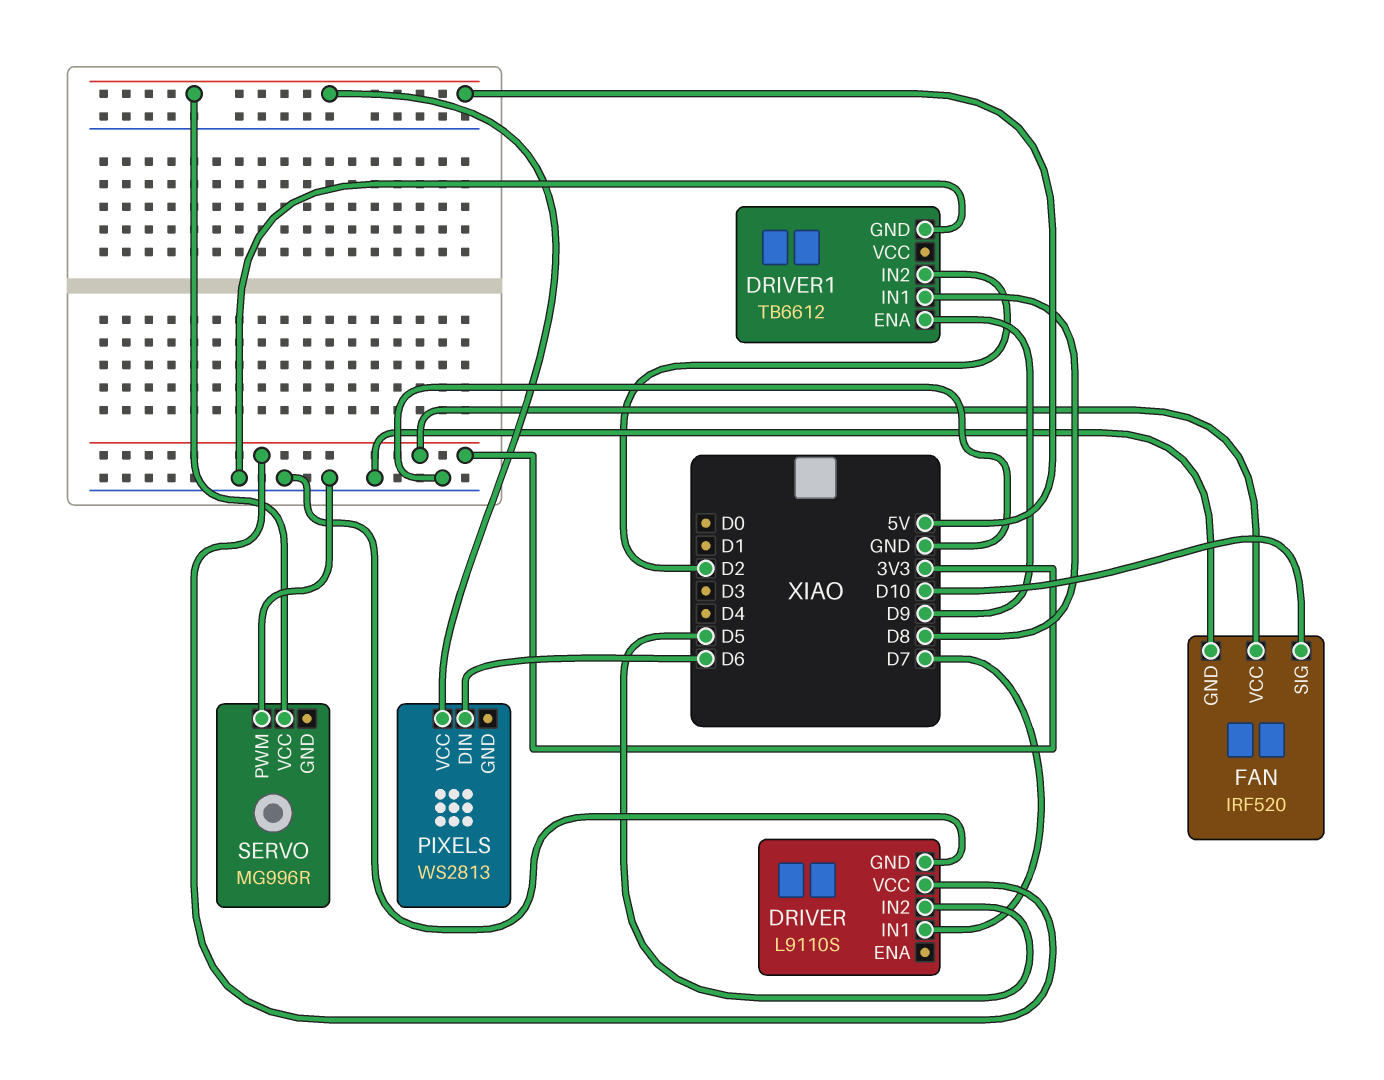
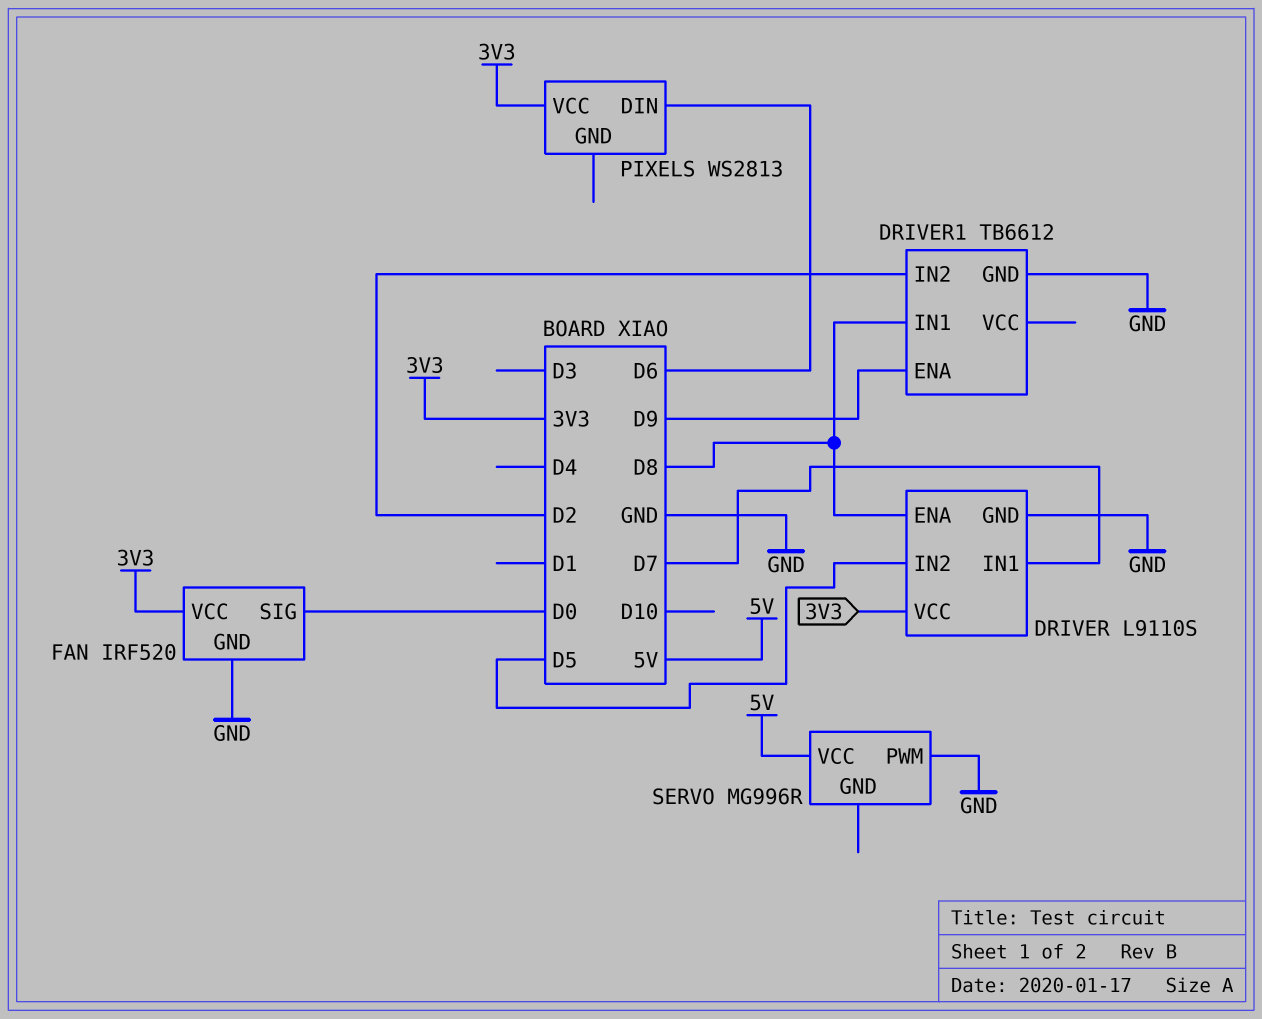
DRIVER pin ENA: none -> D8
FAN pin SIG: D10 -> D0
PIXELS pin VCC: 5V -> 3V3

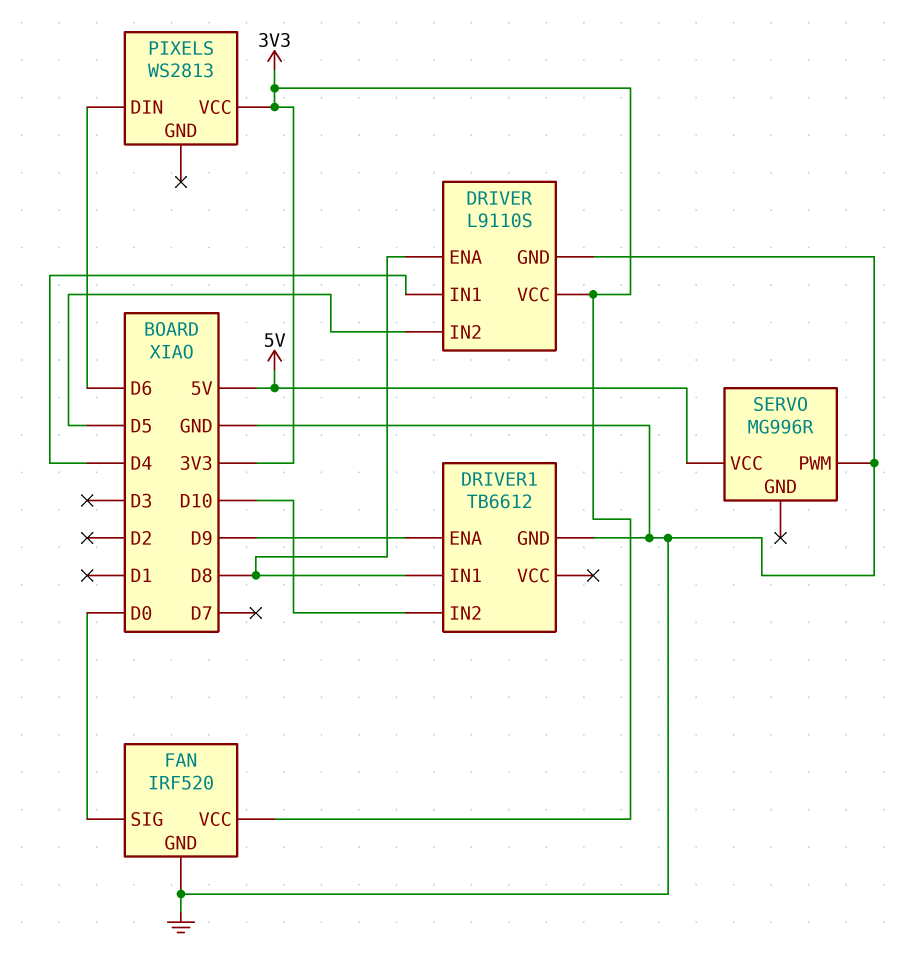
DRIVER pin IN1: D7 -> D4
DRIVER1 pin IN2: D2 -> D10

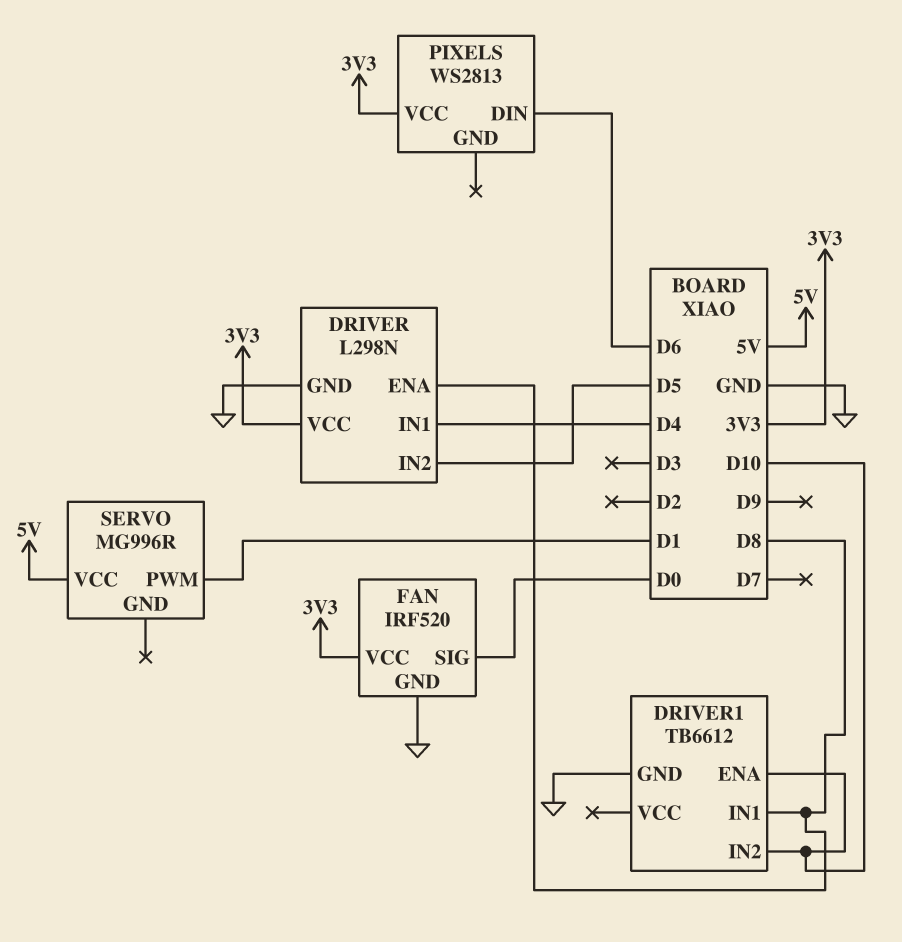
DRIVER: L9110S -> L298N
DRIVER1 pin ENA: D9 -> D10
SERVO pin PWM: GND -> D1

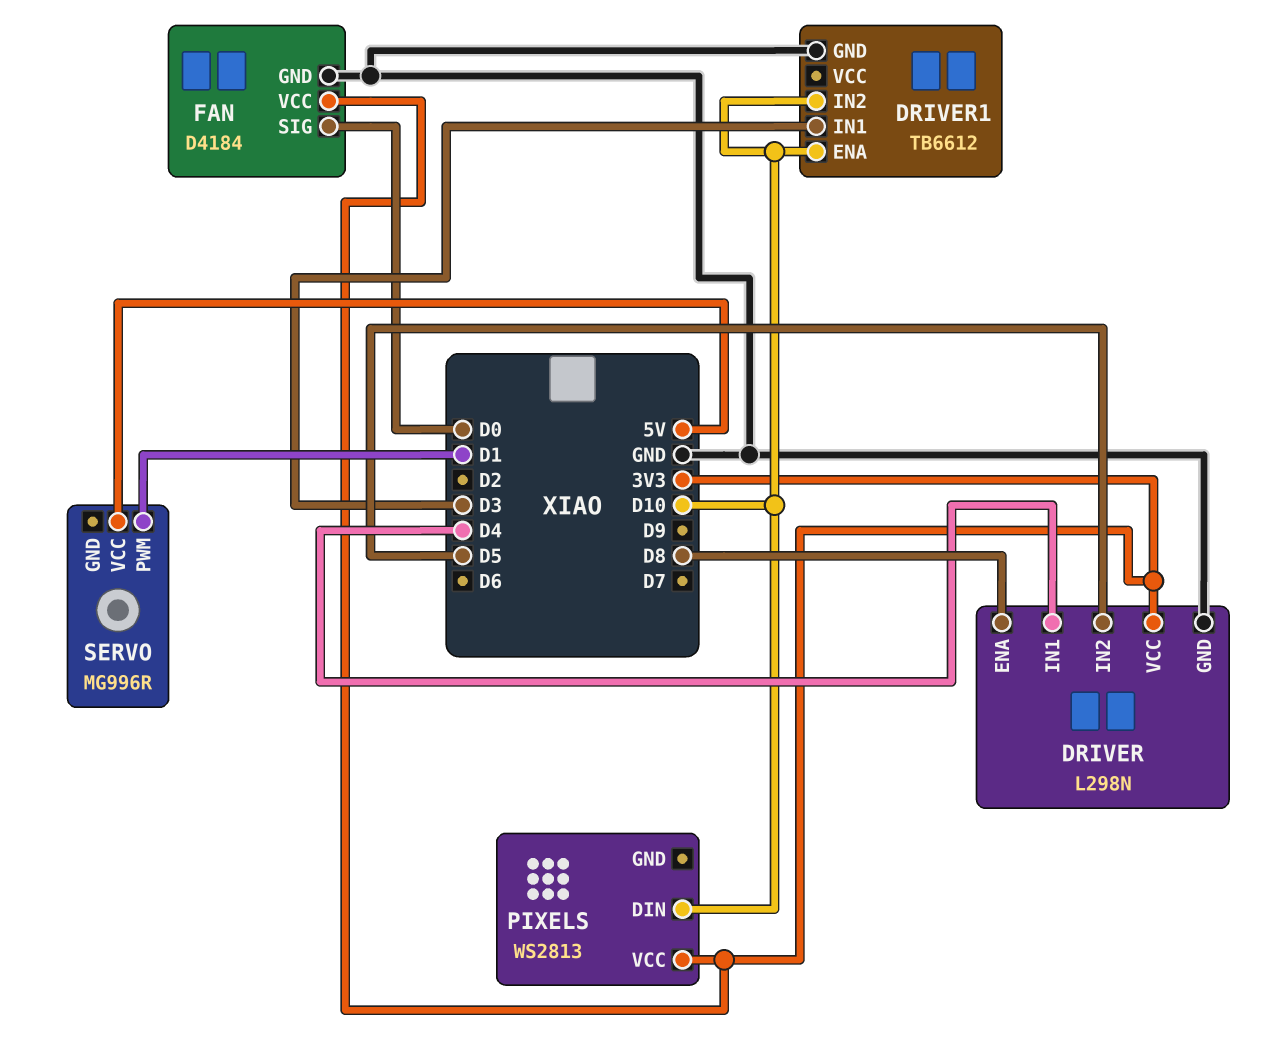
DRIVER1 pin IN1: D8 -> D3
FAN: IRF520 -> D4184
PIXELS pin DIN: D6 -> D10

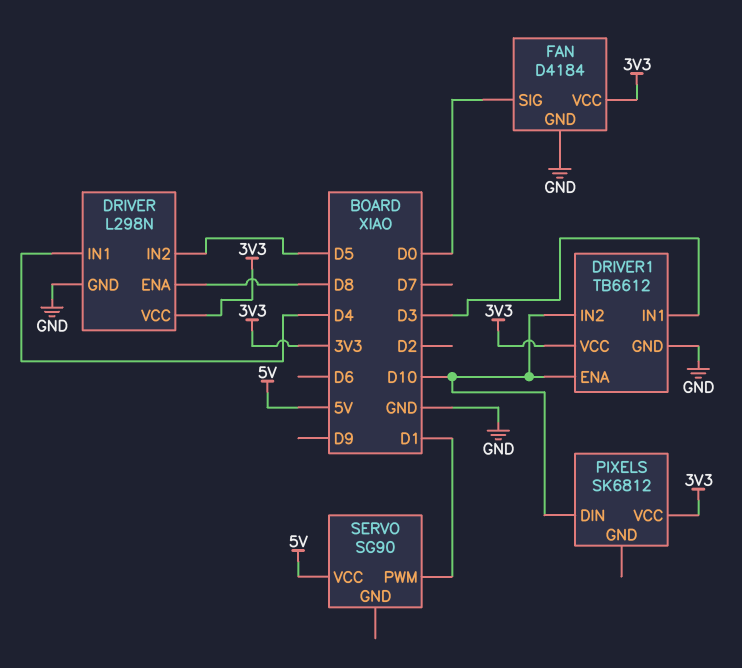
DRIVER1 pin VCC: none -> 3V3
PIXELS: WS2813 -> SK6812
SERVO: MG996R -> SG90

